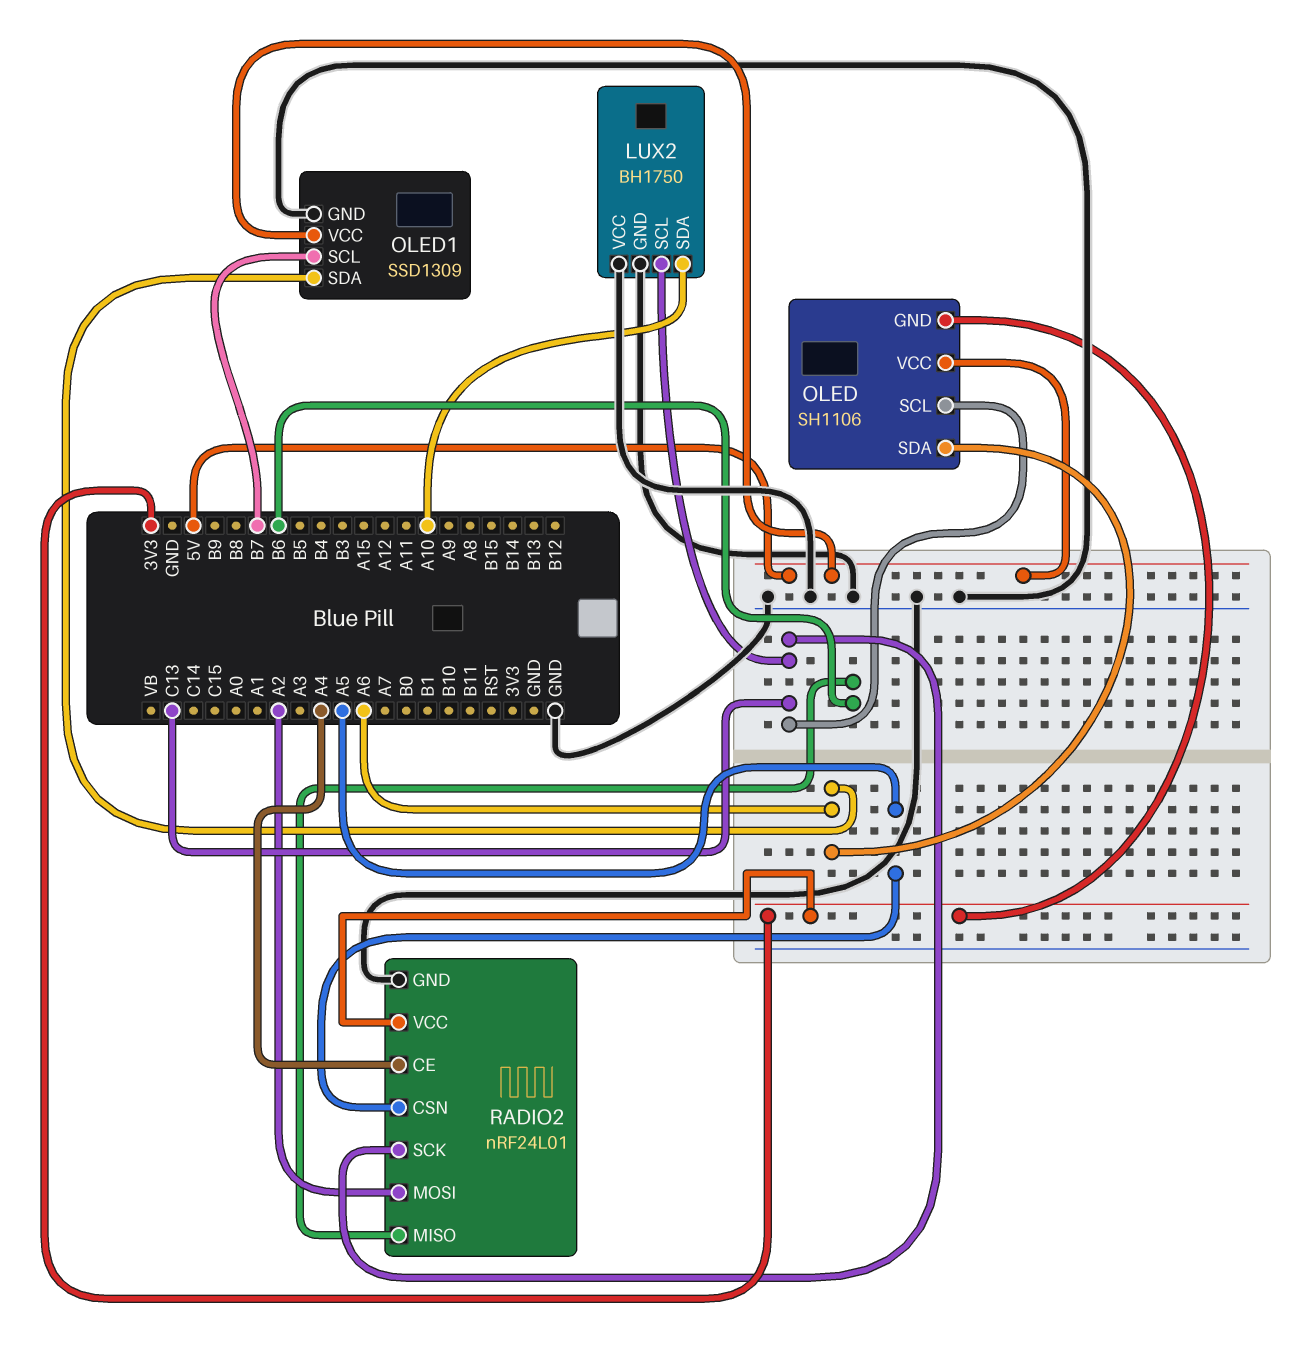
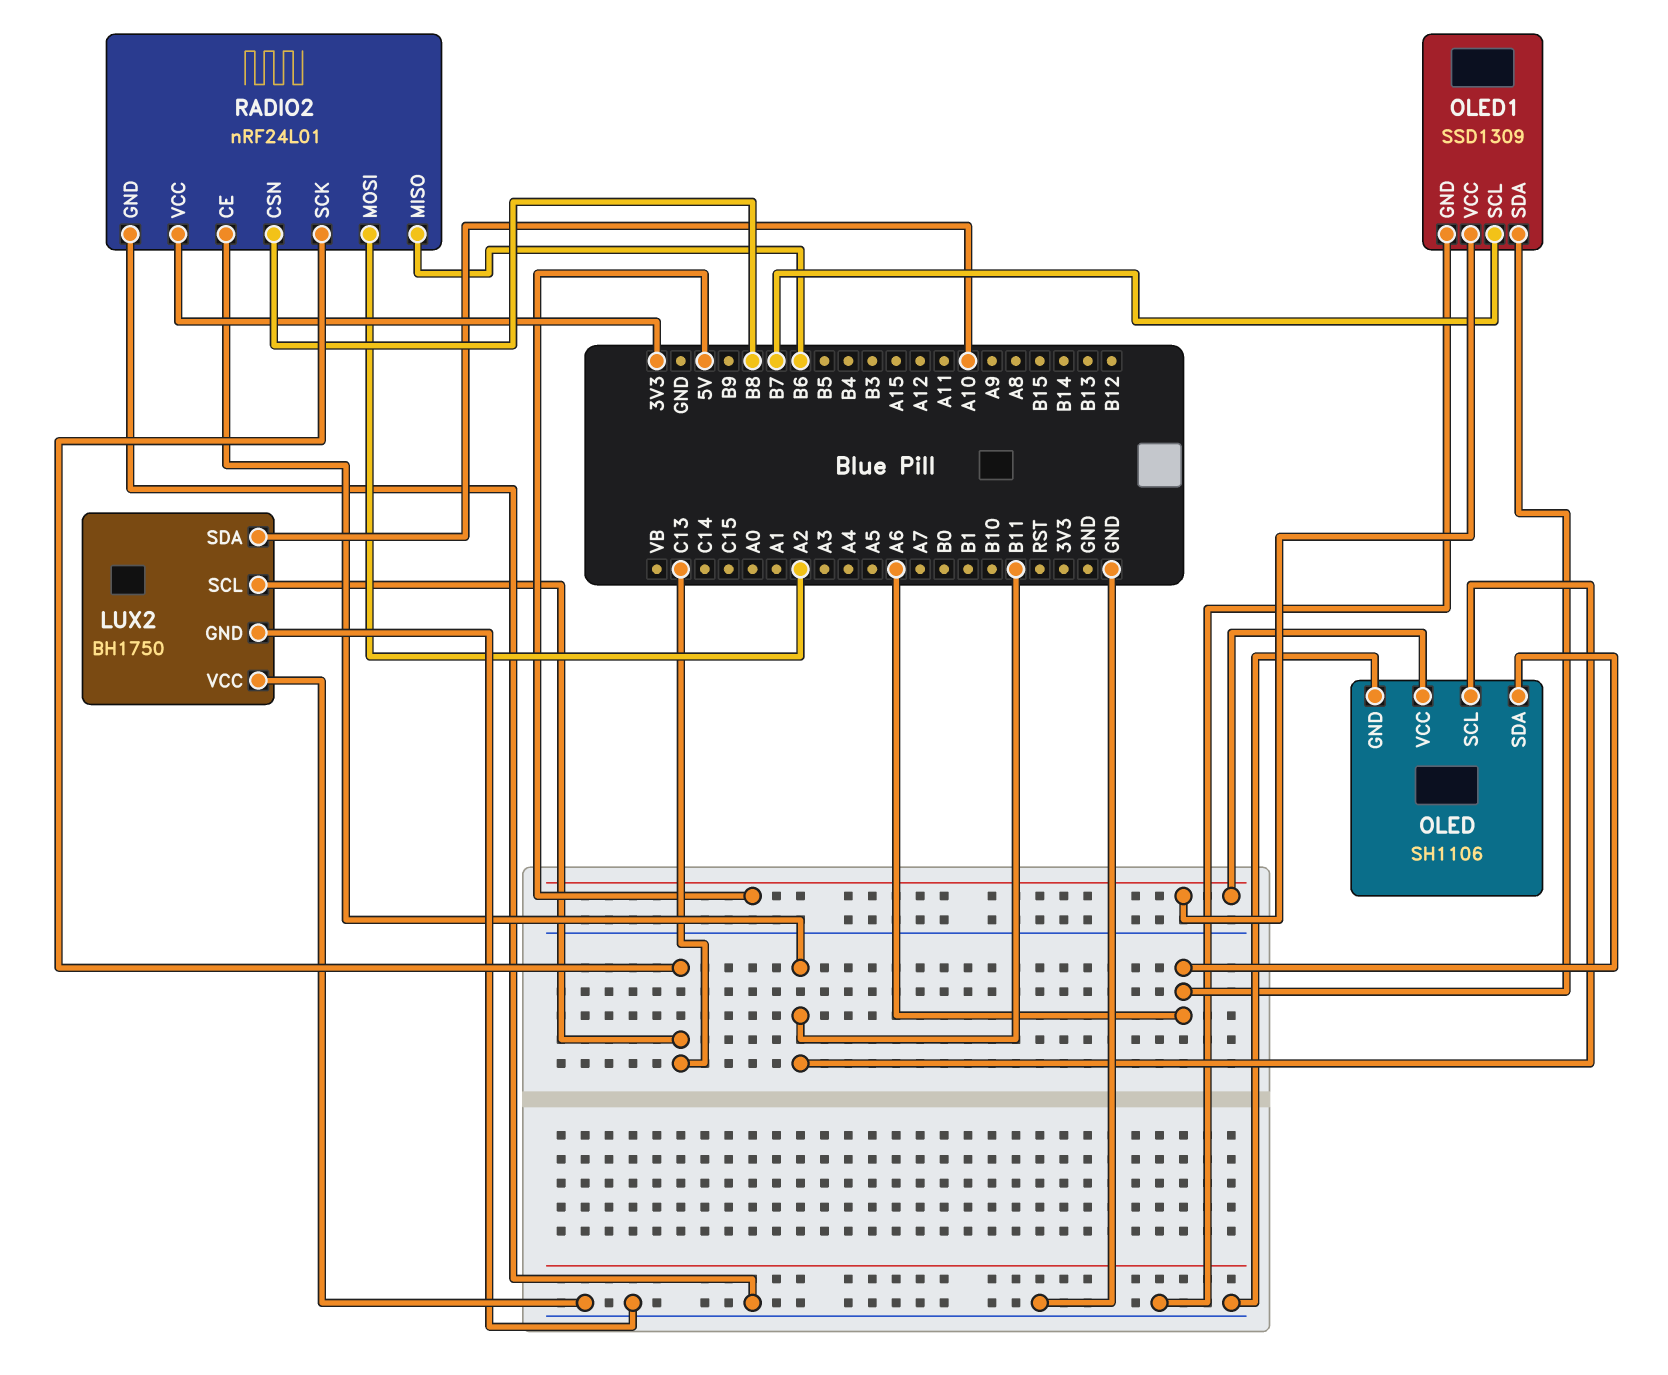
OLED pin GND: 3V3 -> GND
OLED pin SCL: C13 -> B11
RADIO2 pin CE: A4 -> B11
RADIO2 pin CSN: A5 -> B8

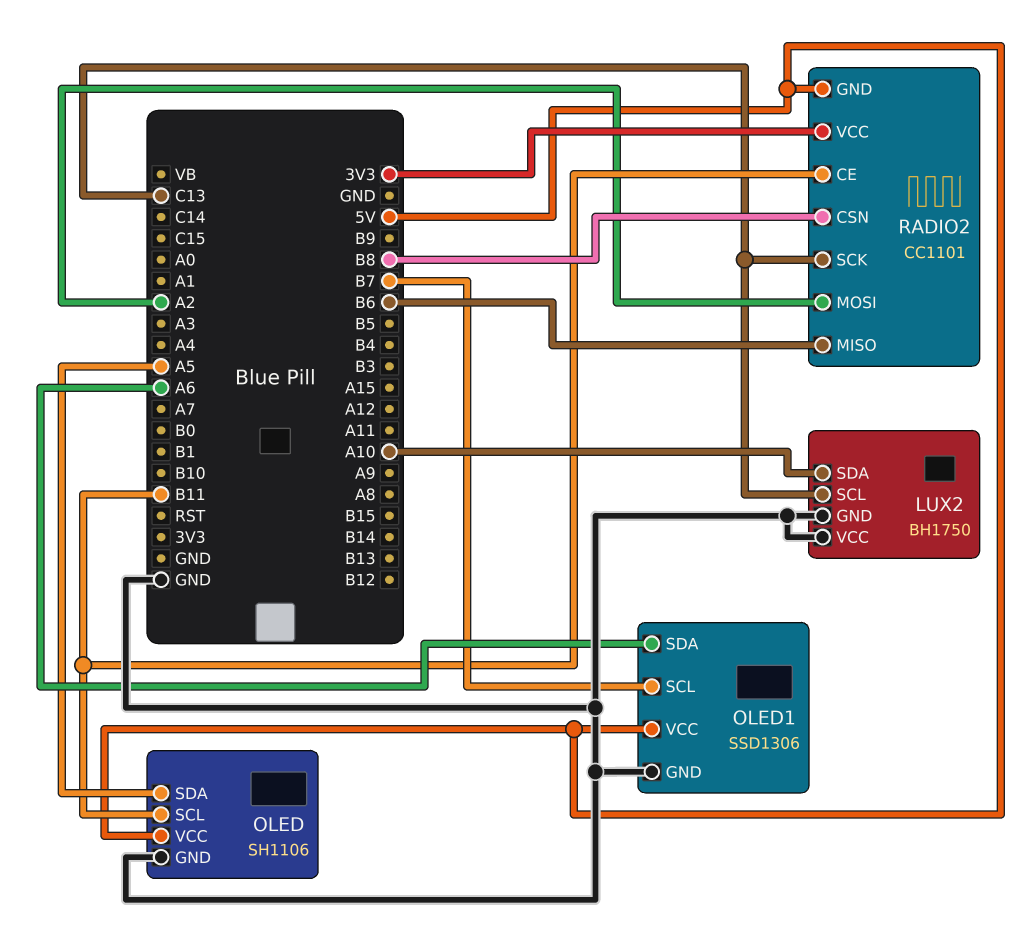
OLED pin SDA: A6 -> A5
OLED1: SSD1309 -> SSD1306
RADIO2: nRF24L01 -> CC1101
RADIO2 pin GND: GND -> 5V

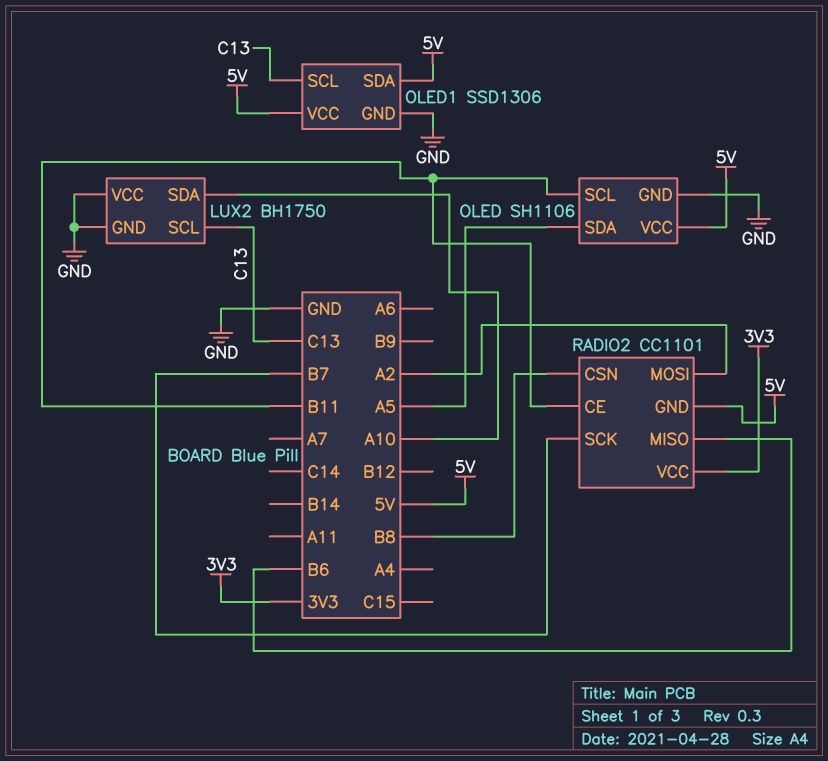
OLED1 pin SCL: B7 -> C13
OLED1 pin SDA: A6 -> 5V
RADIO2 pin SCK: C13 -> B7

